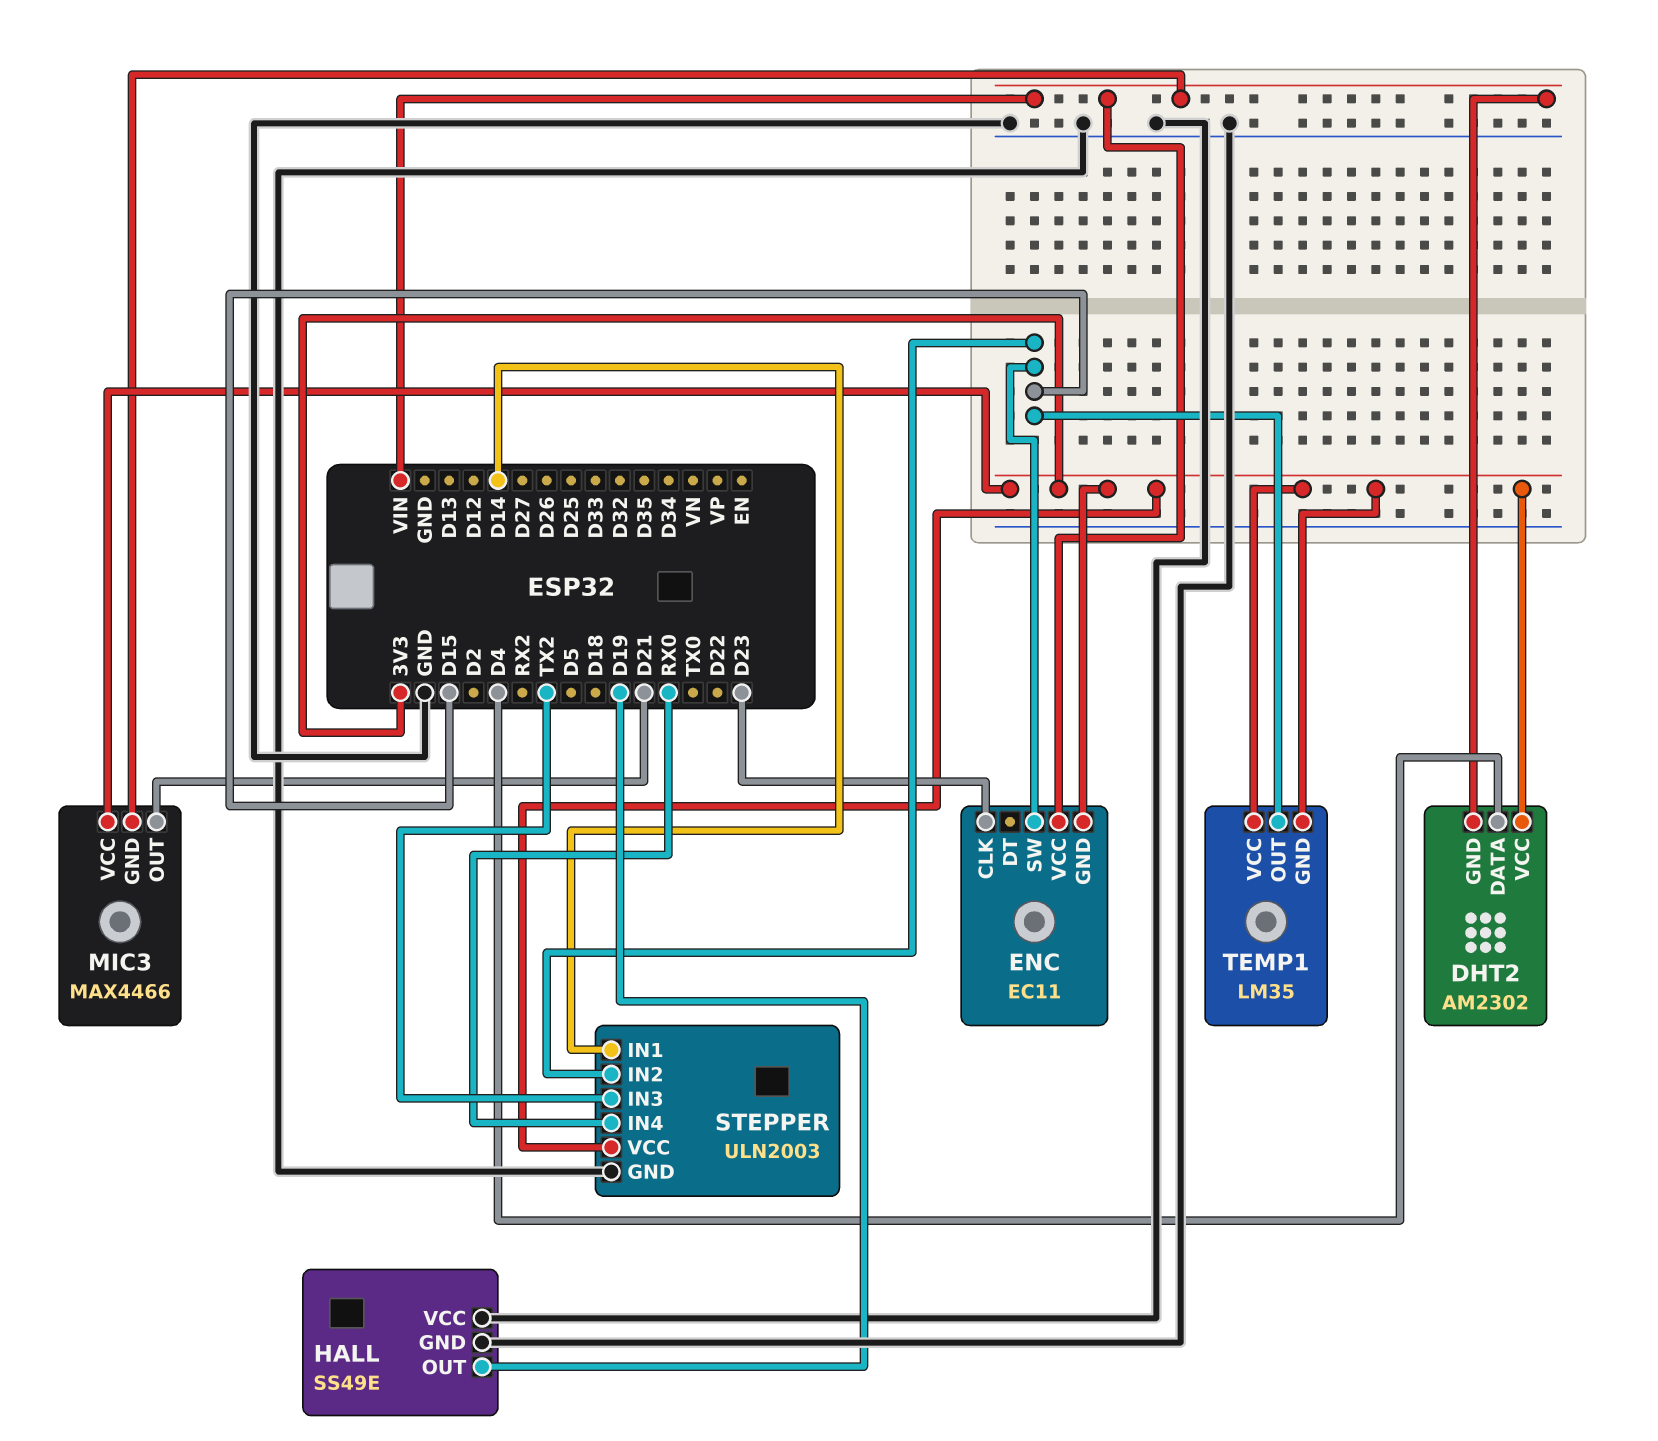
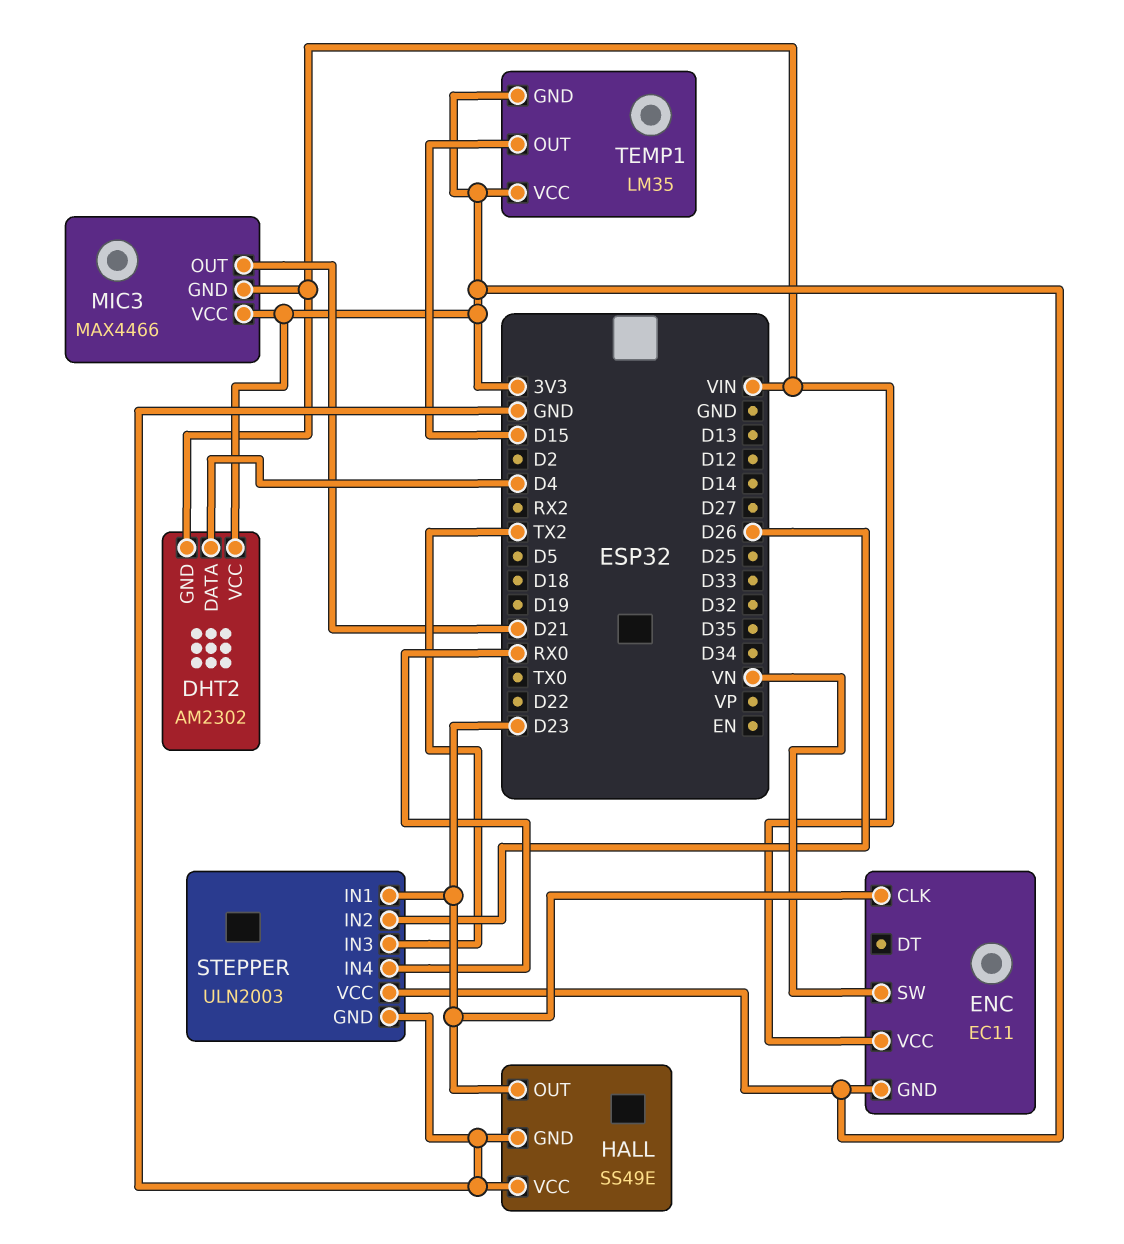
ENC pin SW: D15 -> VN
HALL pin OUT: D19 -> D23
STEPPER pin IN1: D14 -> D23
STEPPER pin IN2: D15 -> D26

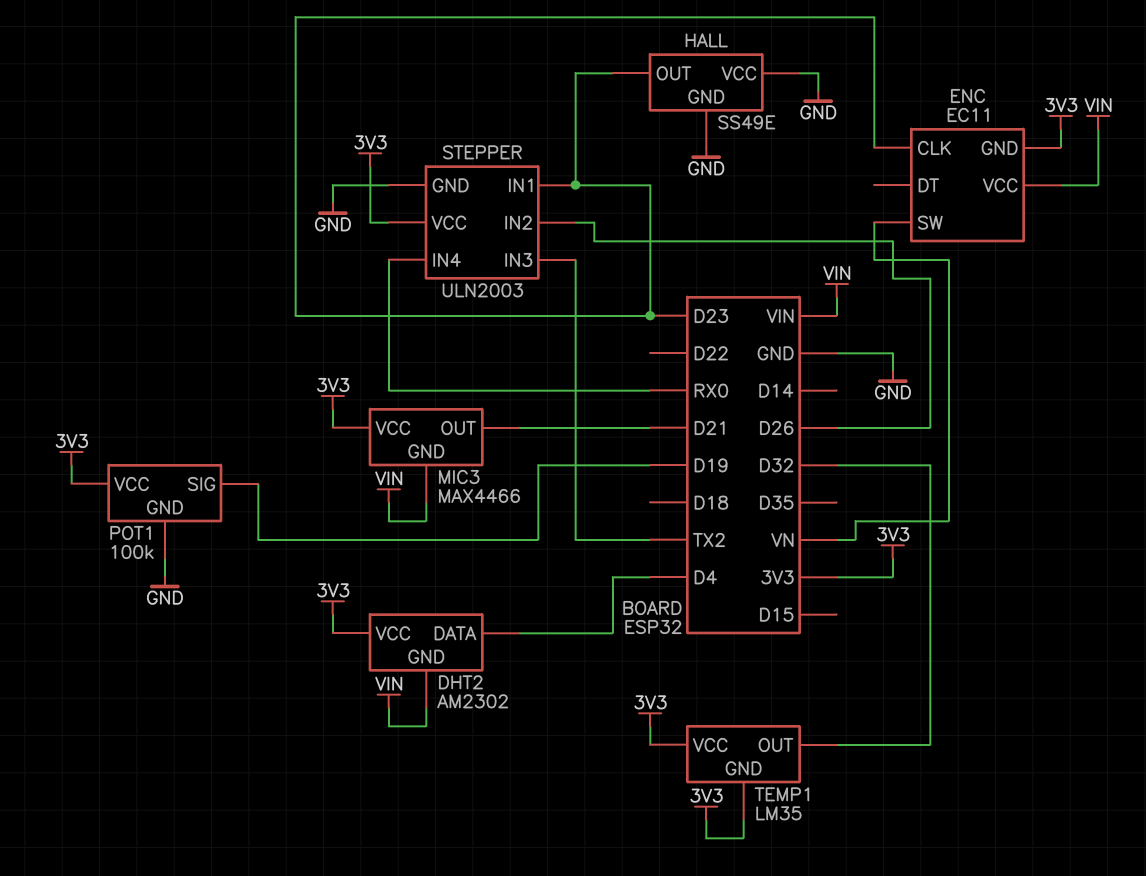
POT1: none -> 100k
POT1 pin GND: none -> GND
POT1 pin SIG: none -> D19
POT1 pin VCC: none -> 3V3
TEMP1 pin OUT: D15 -> D32

